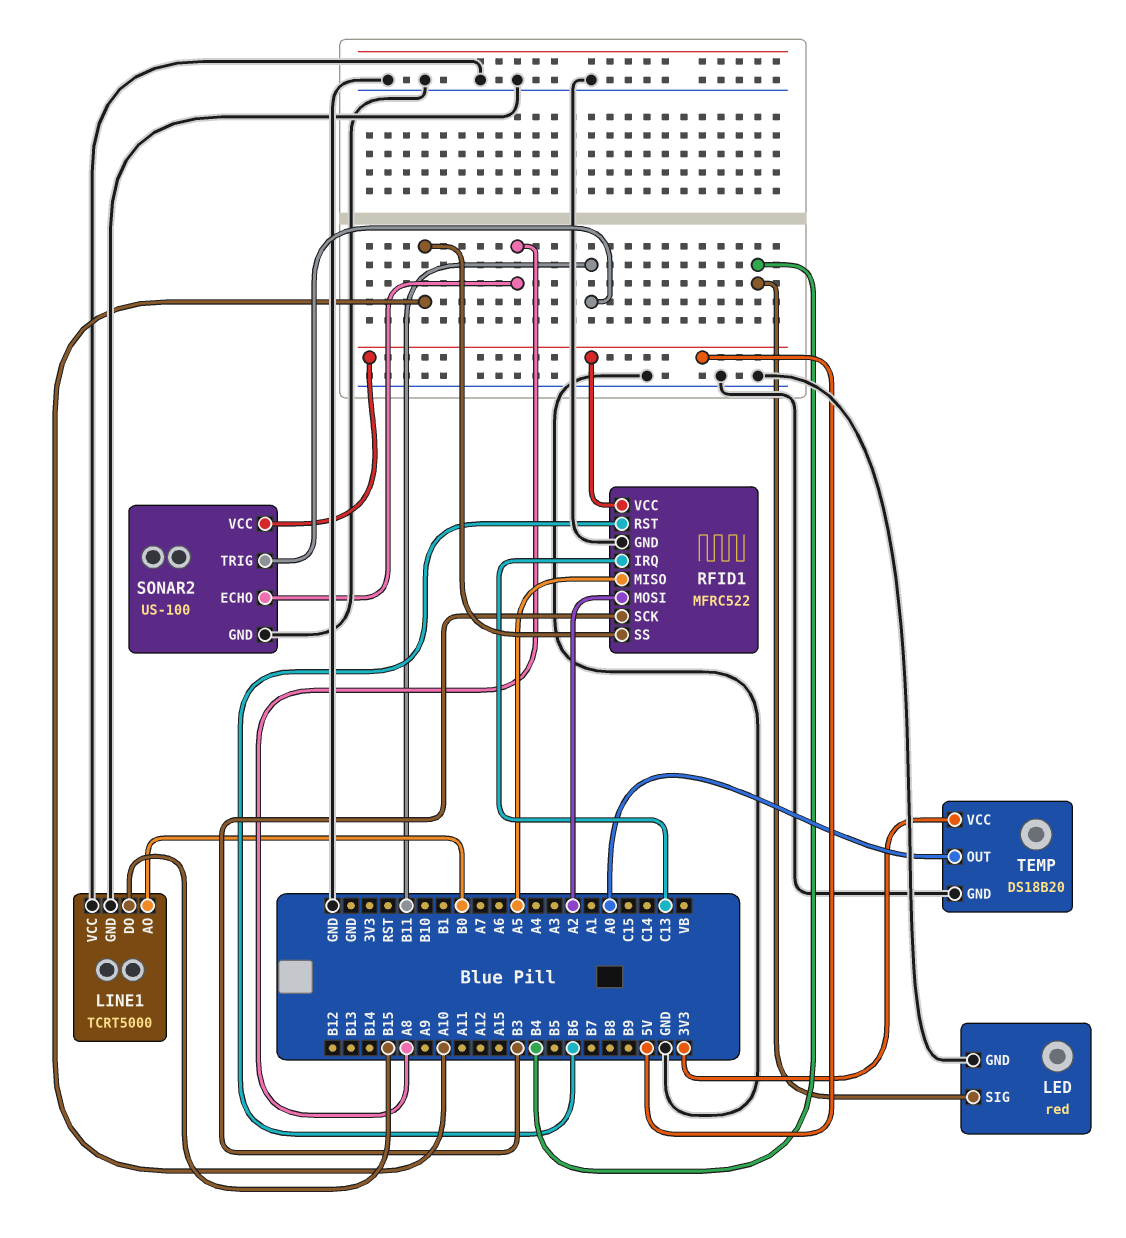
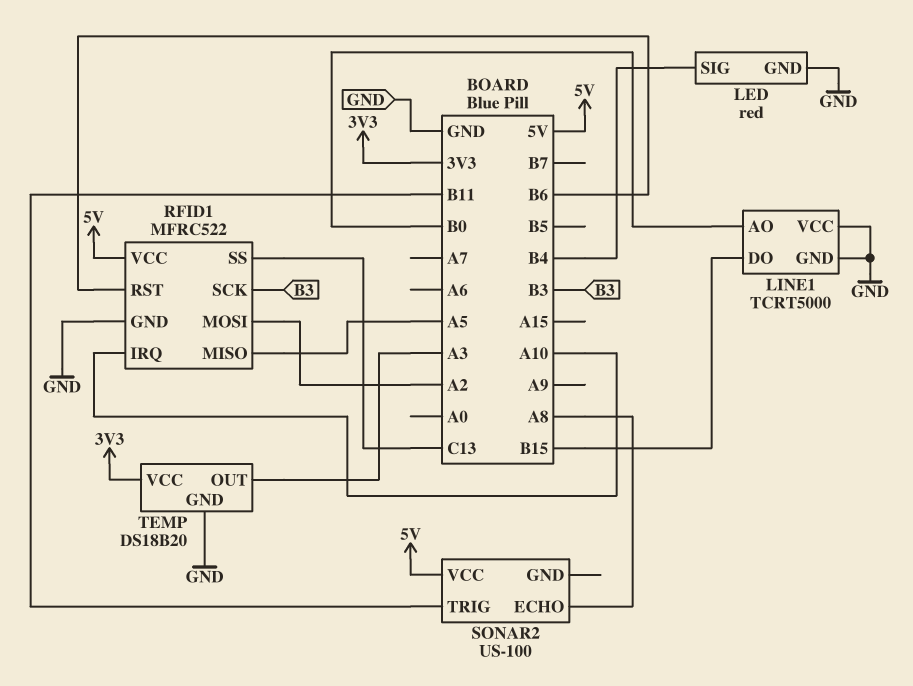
RFID1 pin IRQ: C13 -> A10
RFID1 pin SS: A10 -> C13
SONAR2 pin GND: GND -> none
TEMP pin OUT: A0 -> A3

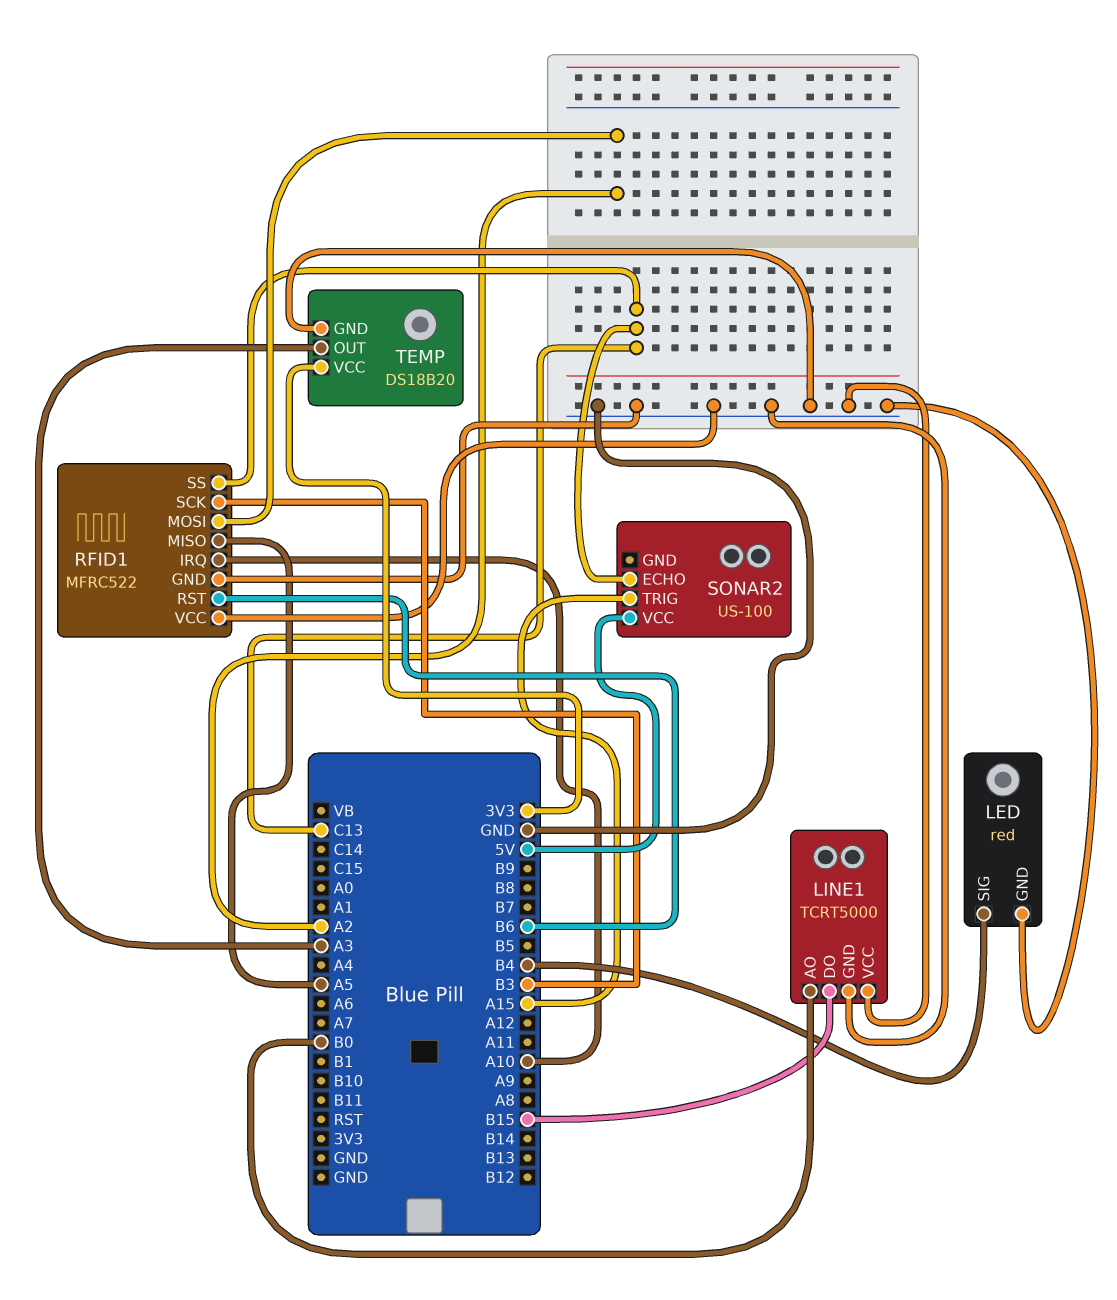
RFID1 pin VCC: 5V -> GND
SONAR2 pin ECHO: A8 -> C13
SONAR2 pin TRIG: B11 -> A15

